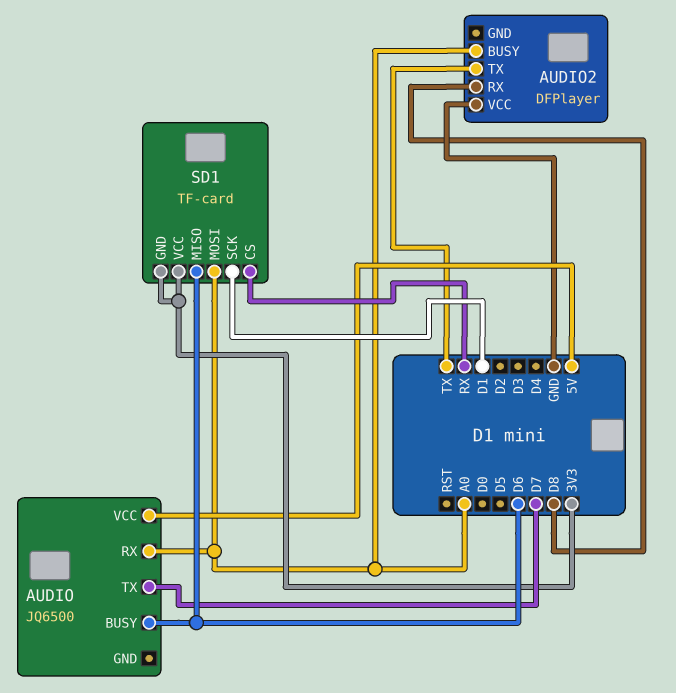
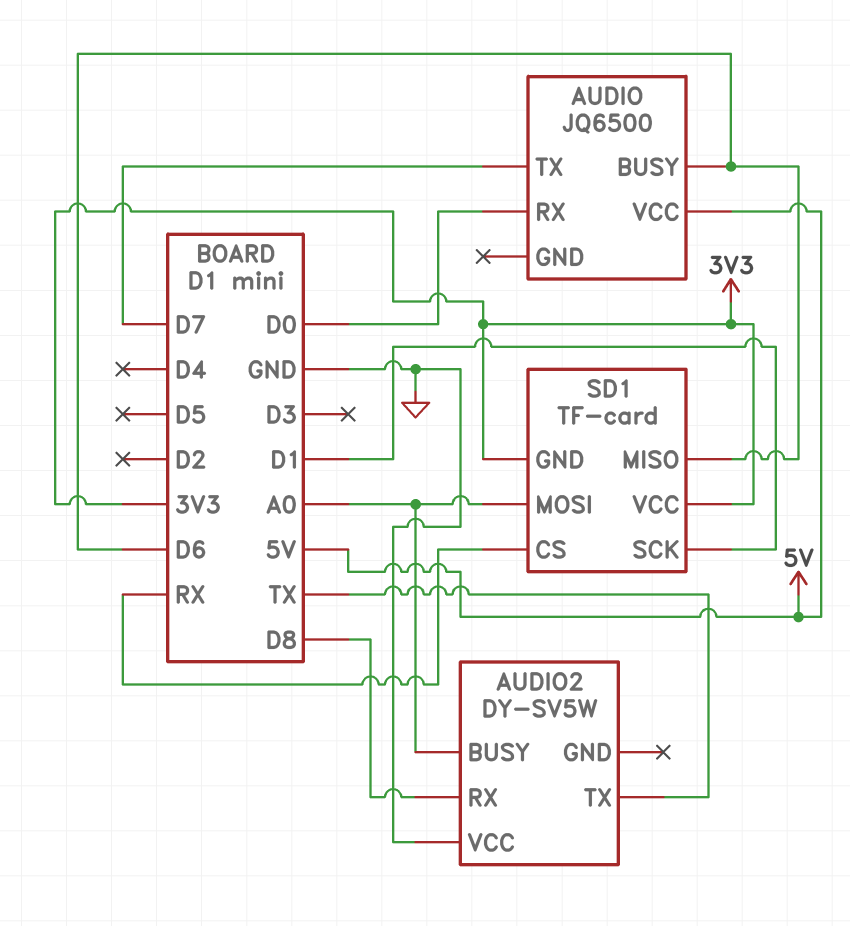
AUDIO pin RX: A0 -> D0
AUDIO2: DFPlayer -> DY-SV5W

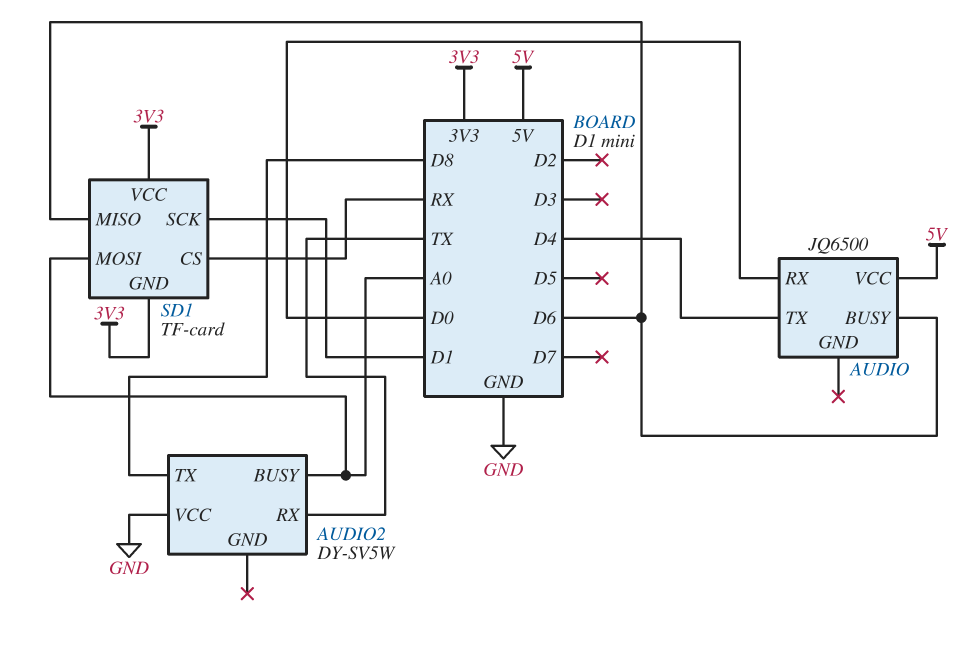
AUDIO pin TX: D7 -> D4
AUDIO2 pin RX: D8 -> TX
AUDIO2 pin TX: TX -> D8

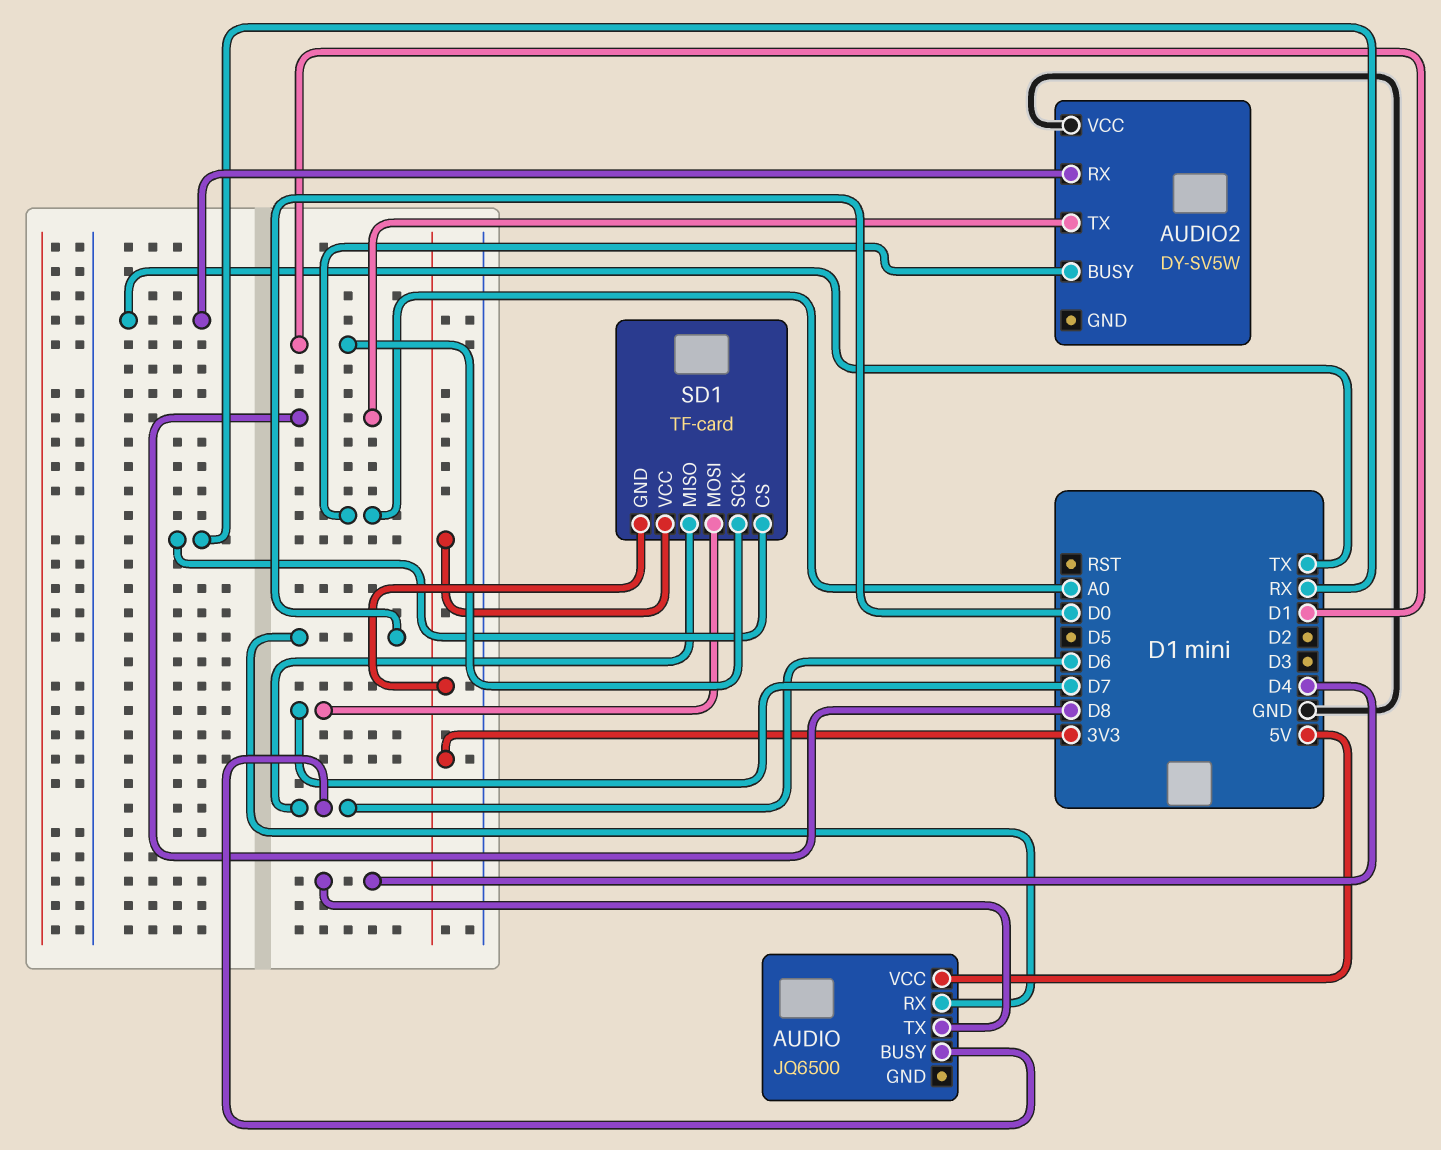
SD1 pin MOSI: A0 -> D7

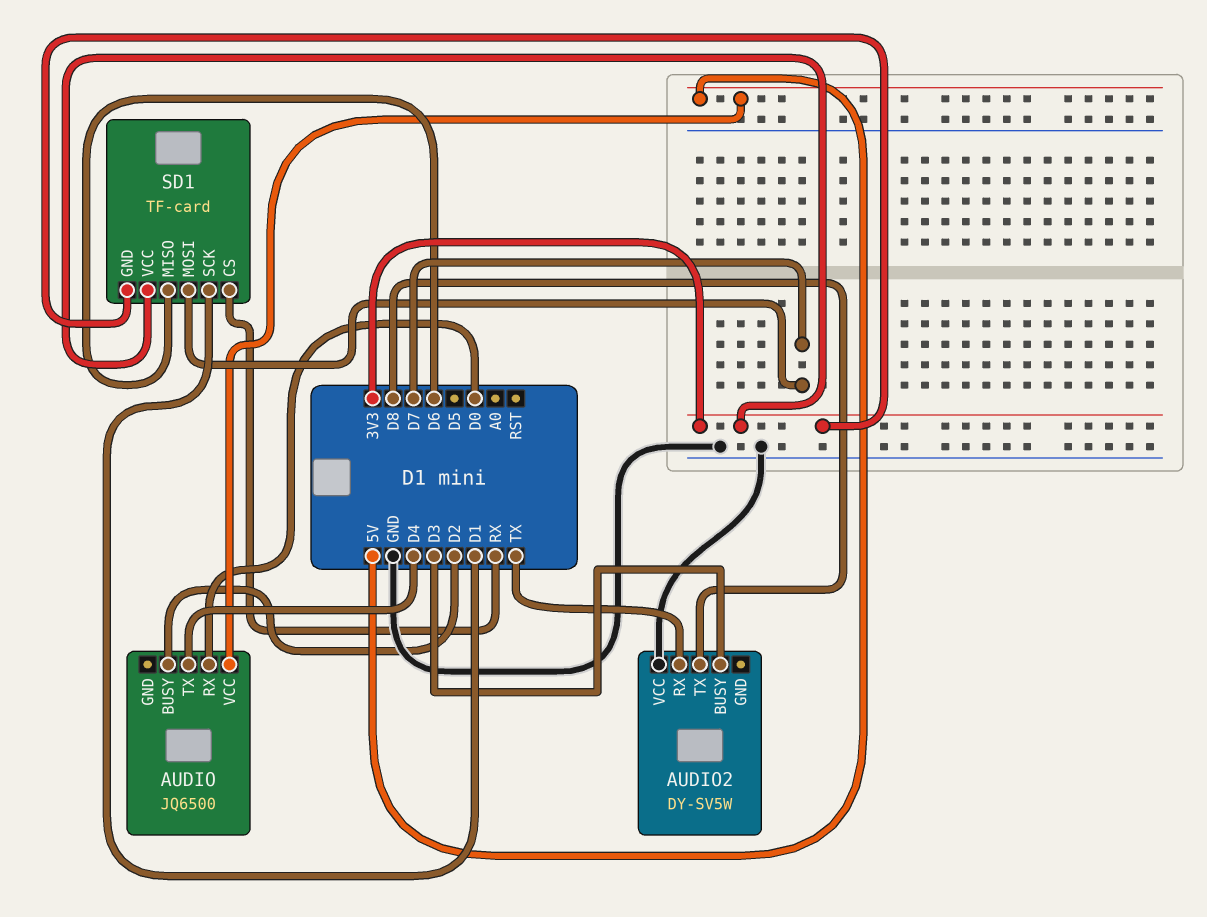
AUDIO pin BUSY: D6 -> D2
AUDIO2 pin BUSY: A0 -> D3

